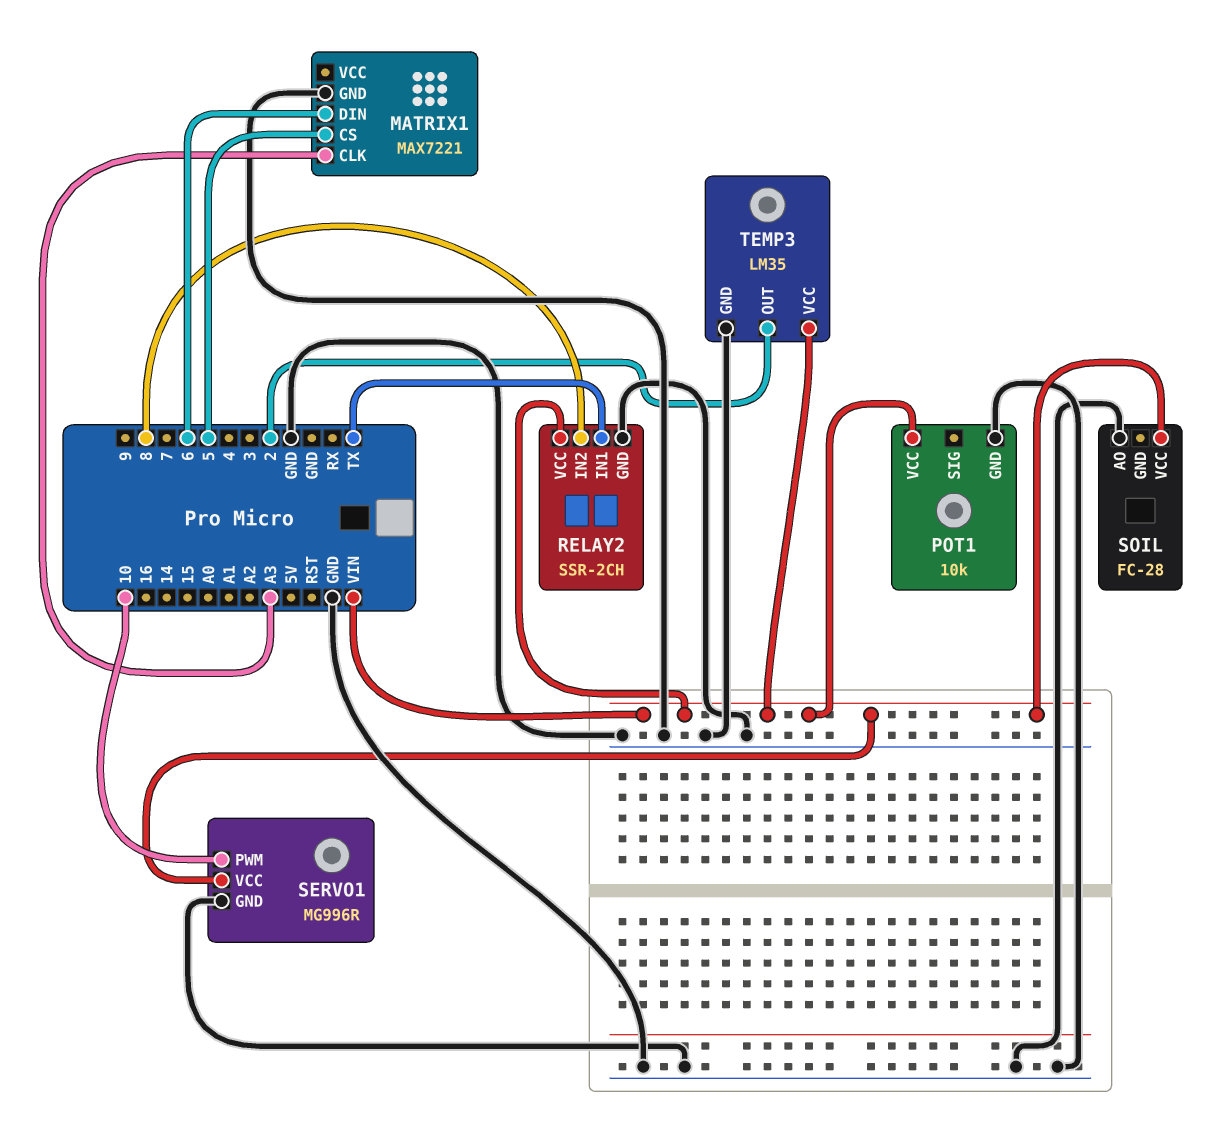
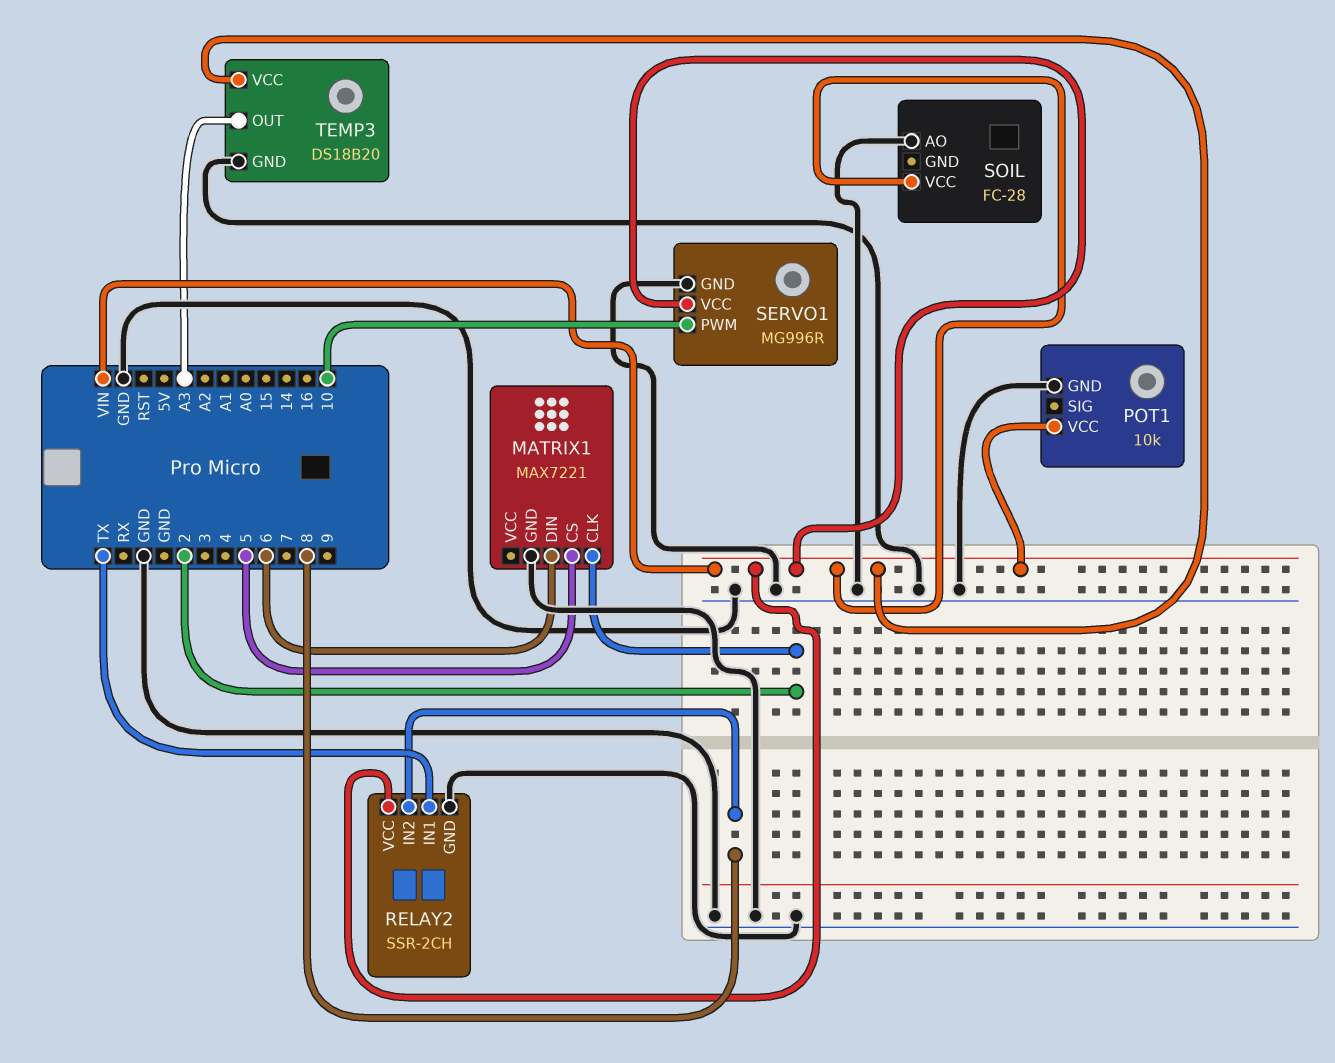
MATRIX1 pin CLK: A3 -> 2
TEMP3: LM35 -> DS18B20
TEMP3 pin OUT: 2 -> A3

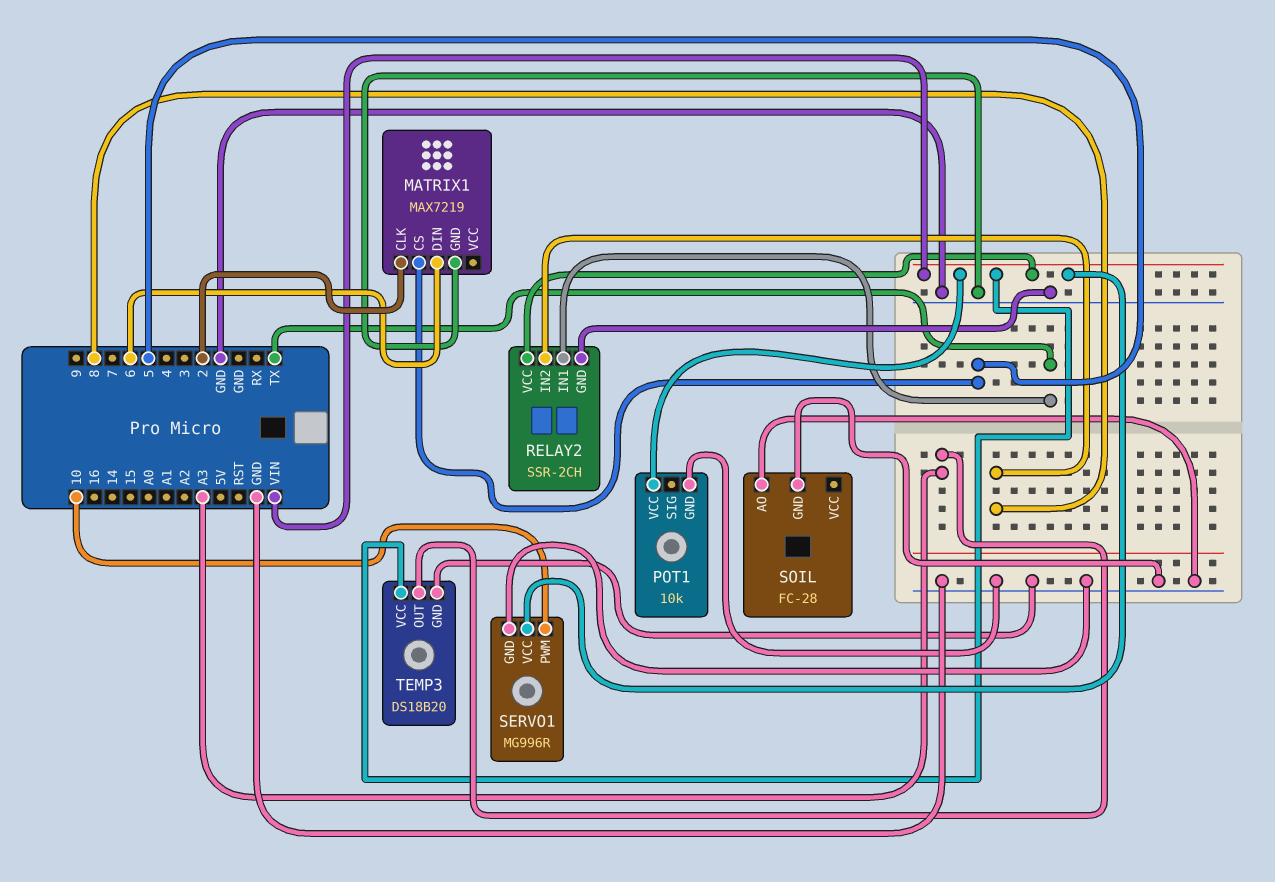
MATRIX1: MAX7221 -> MAX7219
SOIL pin GND: none -> GND
SOIL pin VCC: VIN -> none

